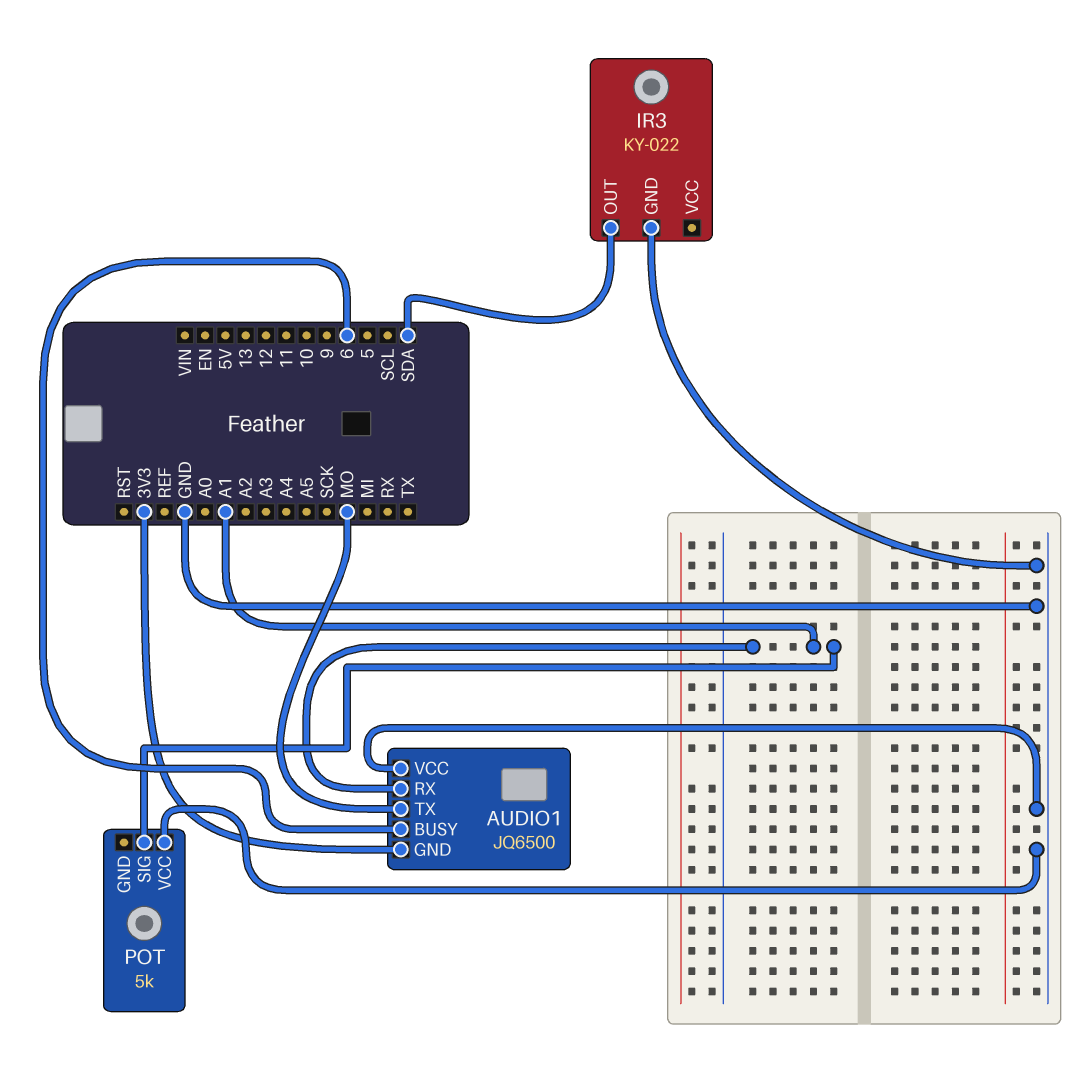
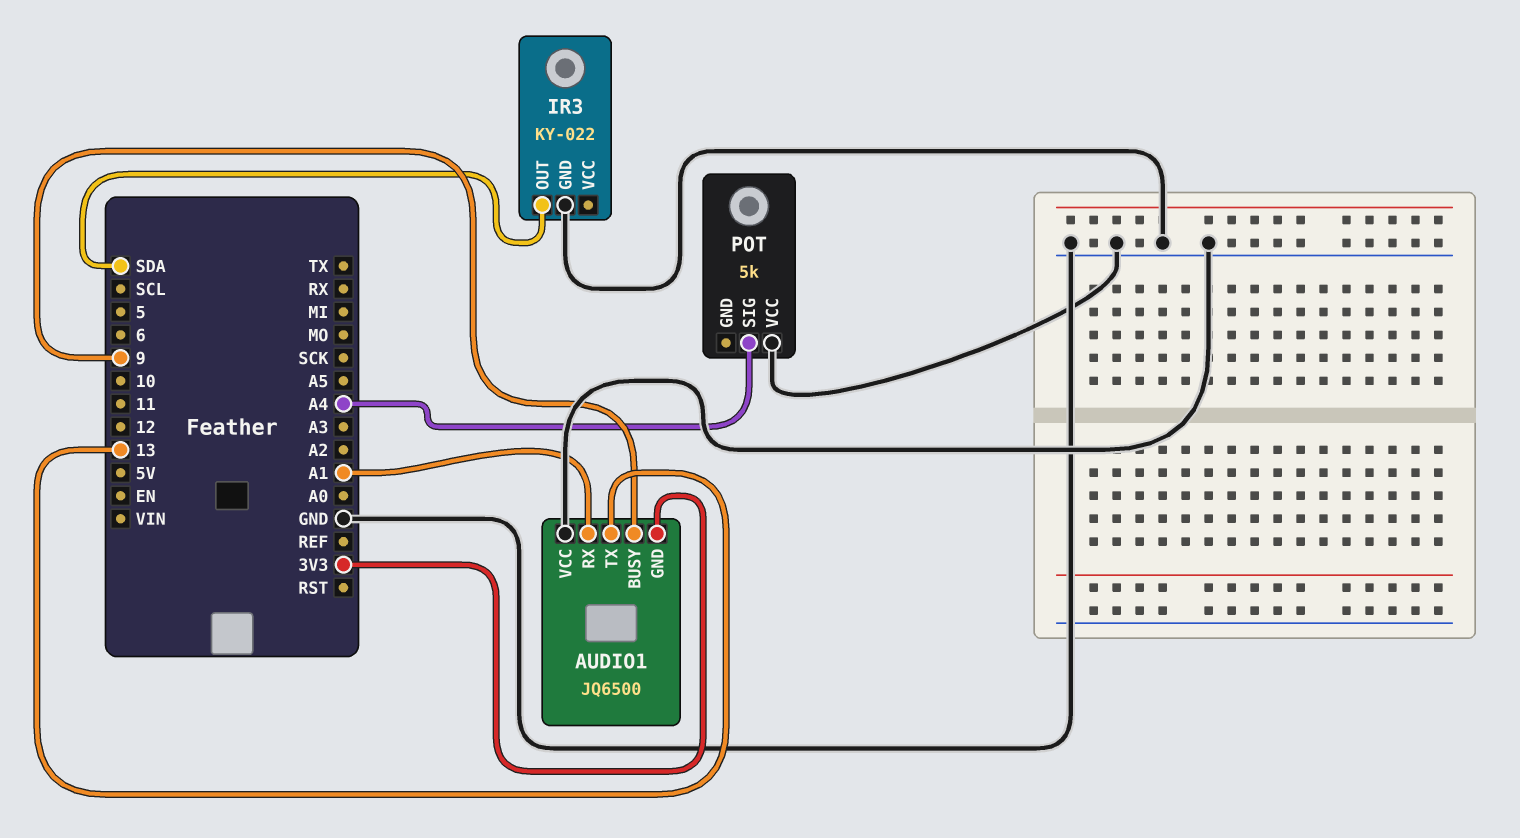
AUDIO1 pin BUSY: 6 -> 9
AUDIO1 pin TX: MO -> 13
POT pin SIG: A1 -> A4

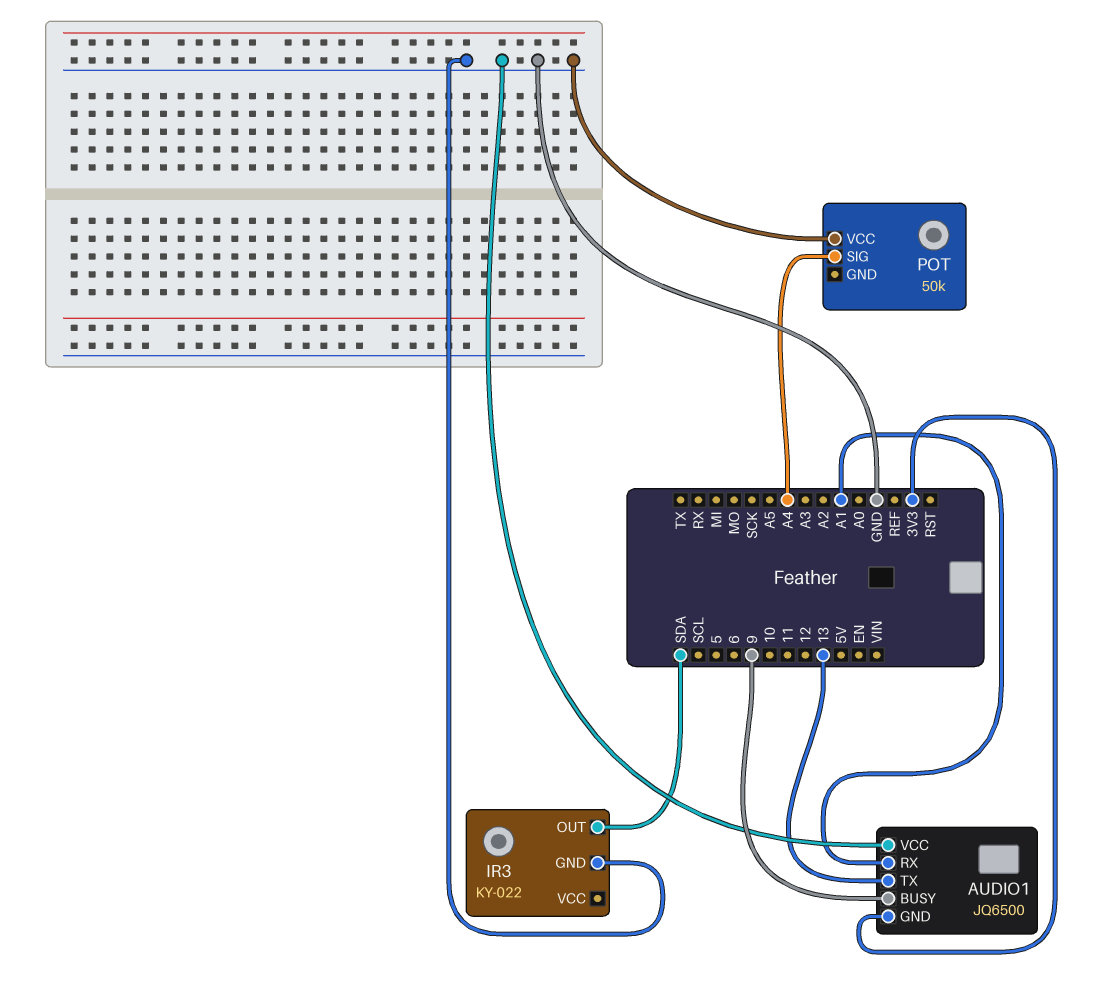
POT: 5k -> 50k

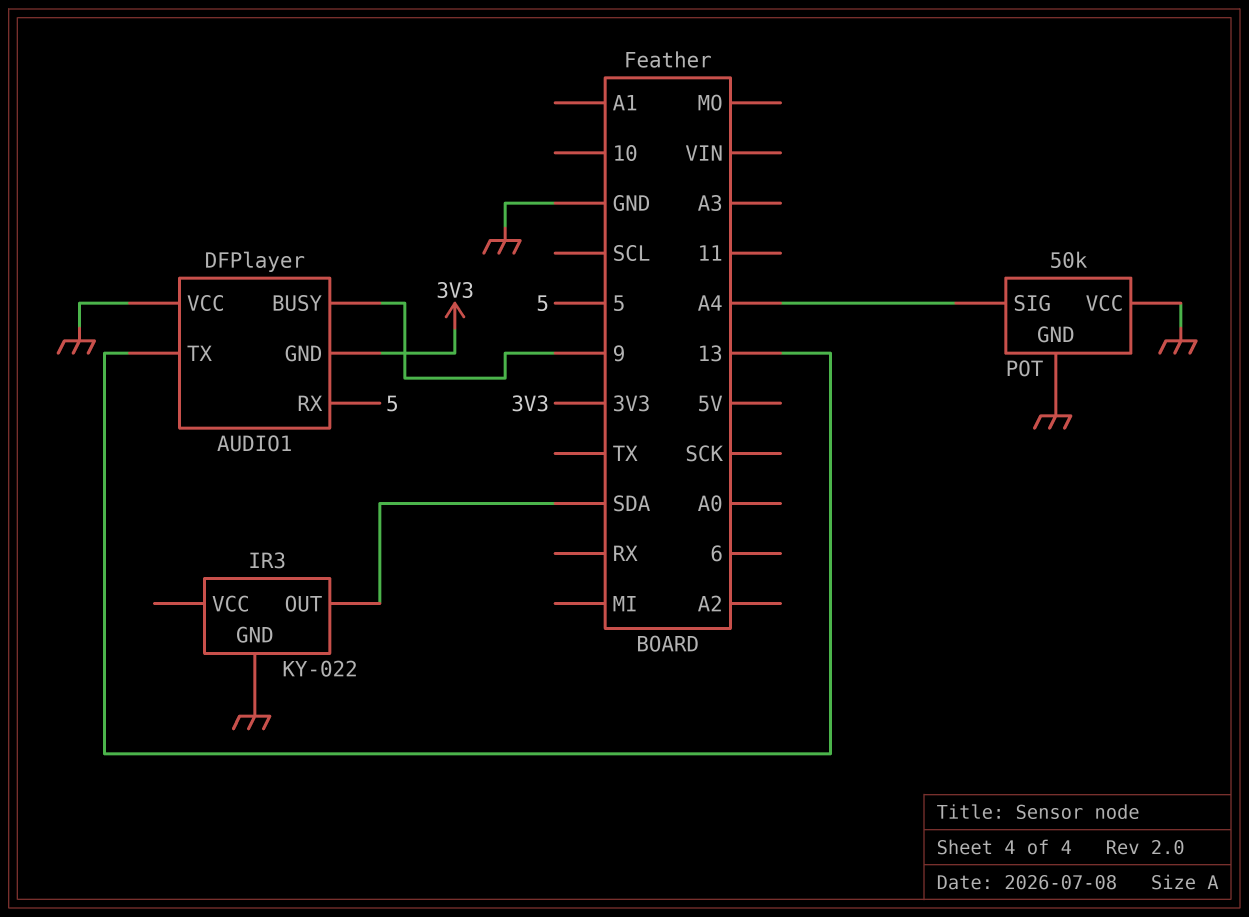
AUDIO1: JQ6500 -> DFPlayer
AUDIO1 pin RX: A1 -> 5
POT pin GND: none -> GND

